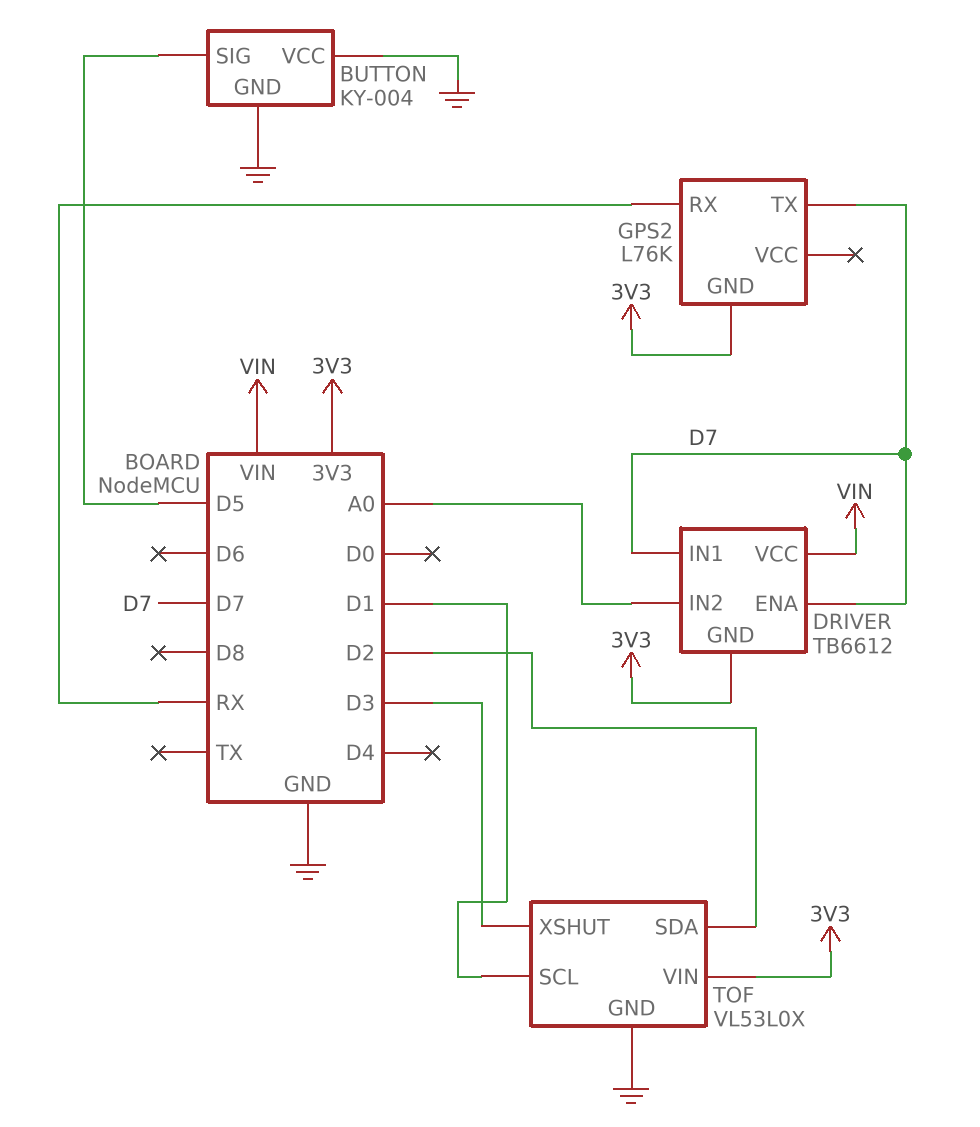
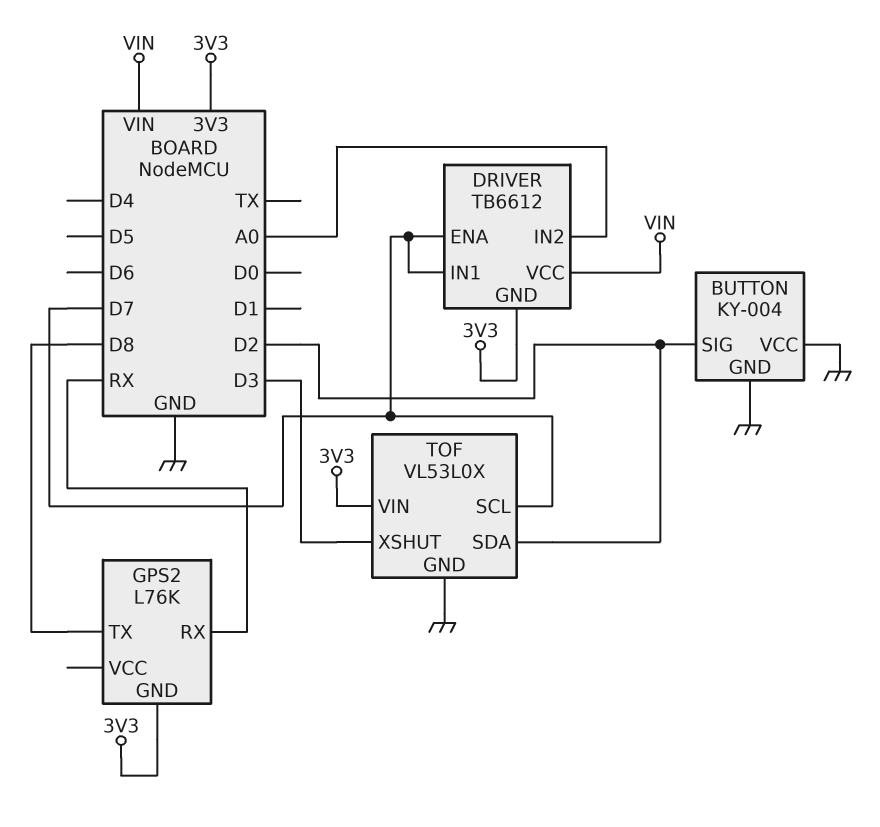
BUTTON pin SIG: D5 -> D2
GPS2 pin TX: D7 -> D8
TOF pin SCL: D1 -> D7

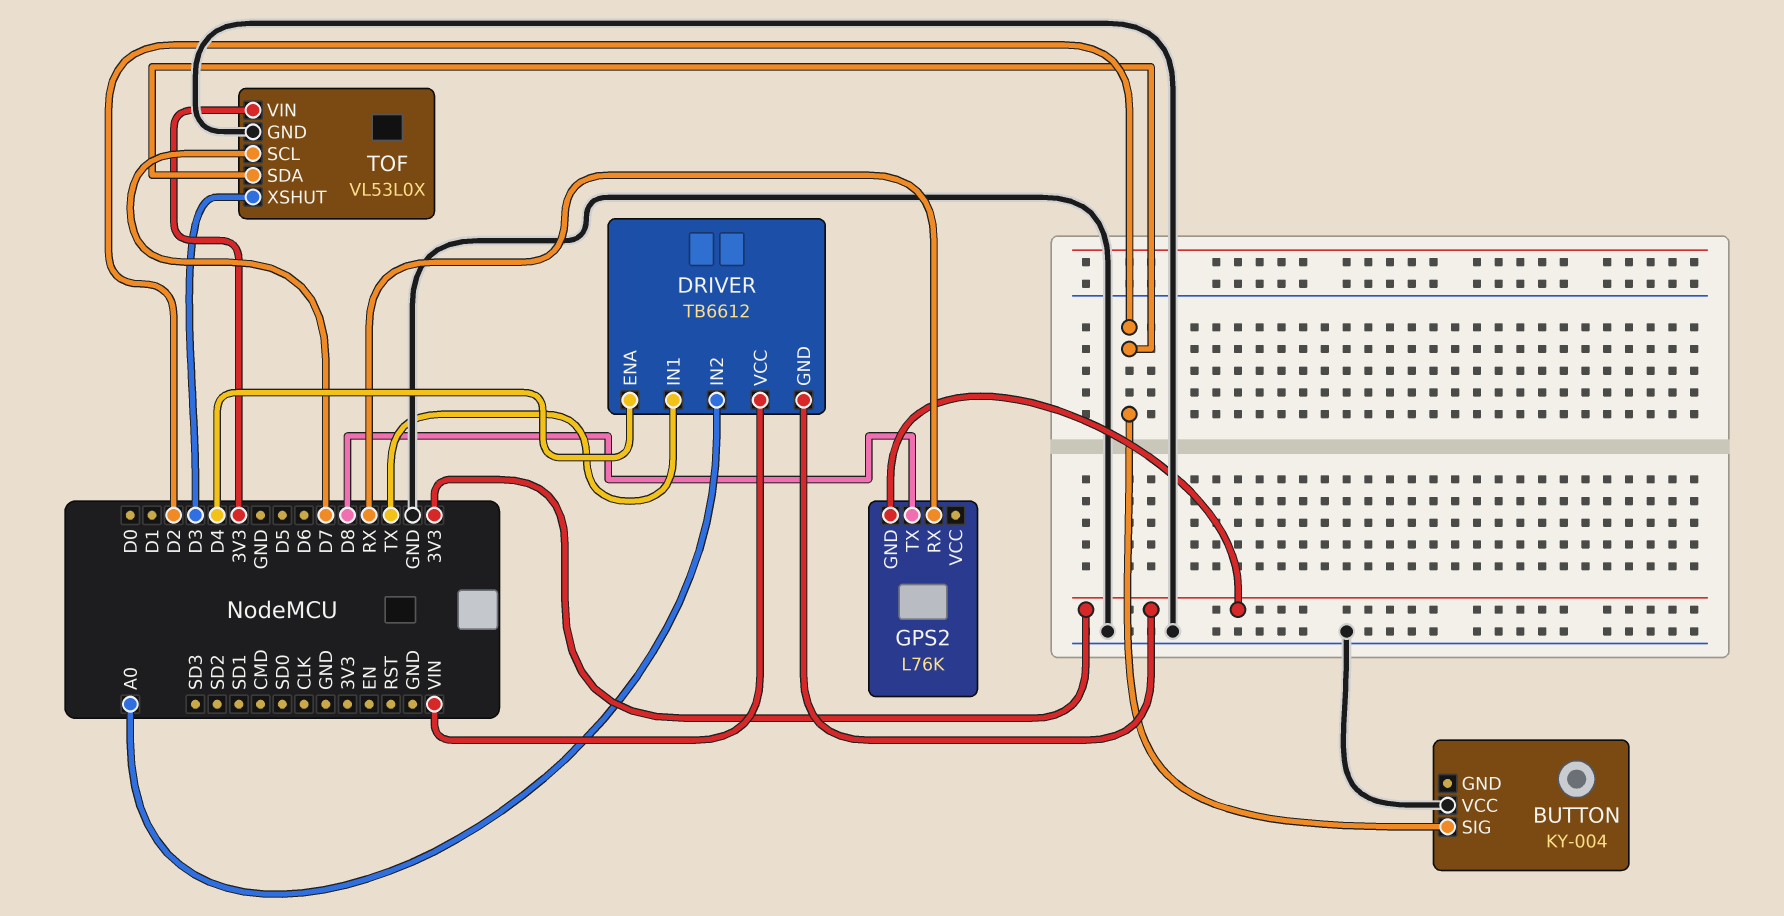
BUTTON pin GND: GND -> none
DRIVER pin ENA: D7 -> D4
DRIVER pin IN1: D7 -> TX

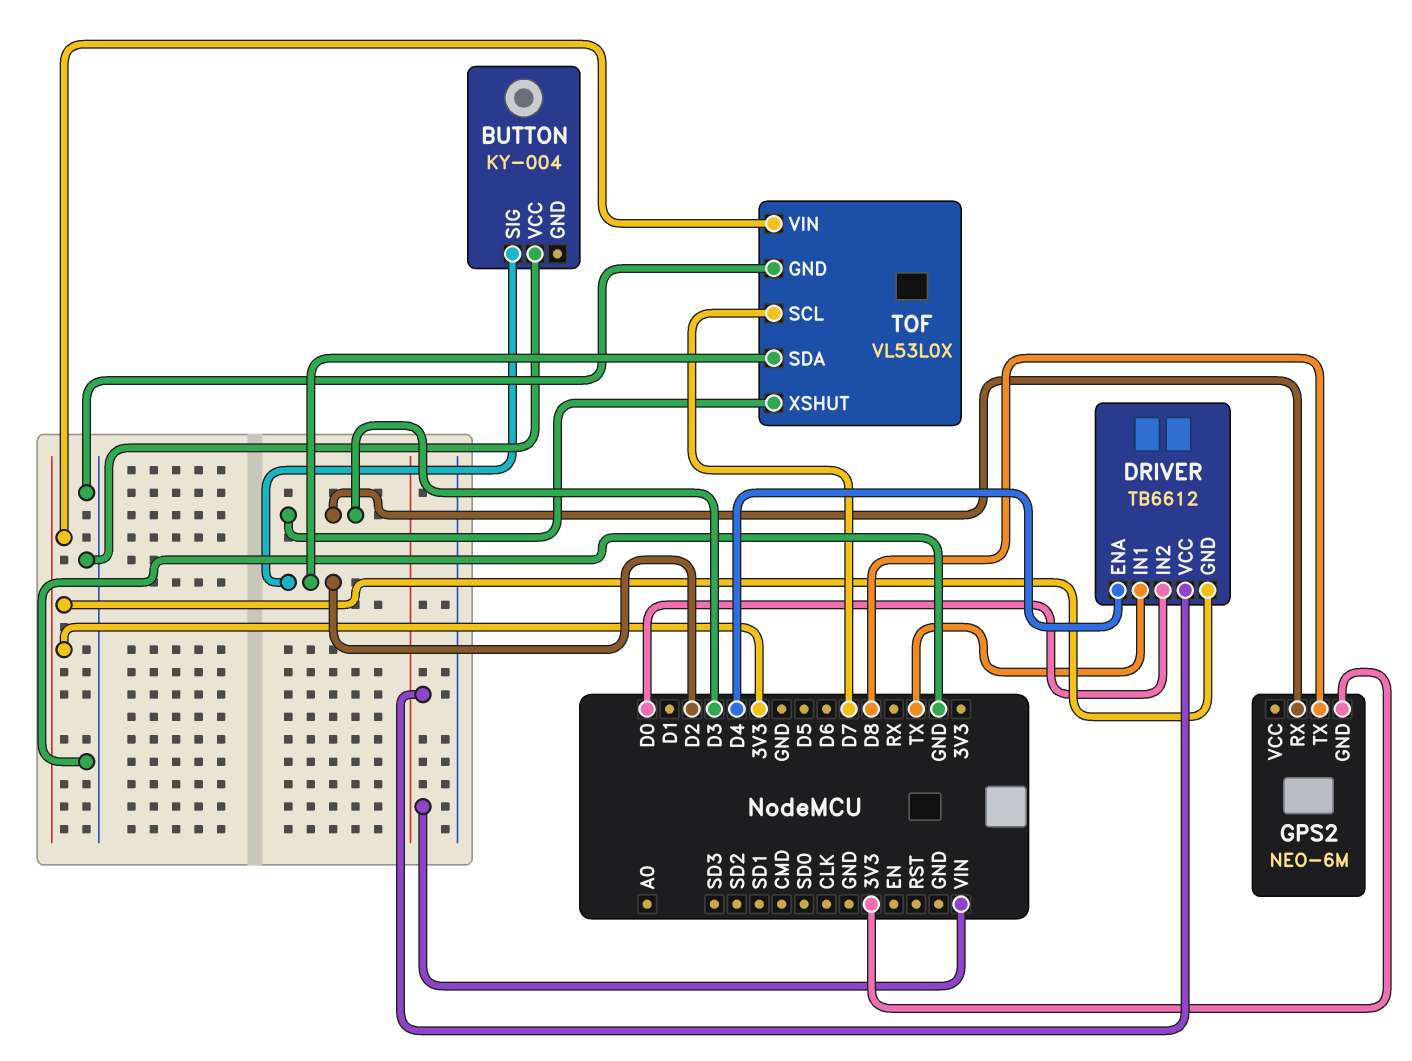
DRIVER pin IN2: A0 -> D0
GPS2: L76K -> NEO-6M
GPS2 pin RX: RX -> D3

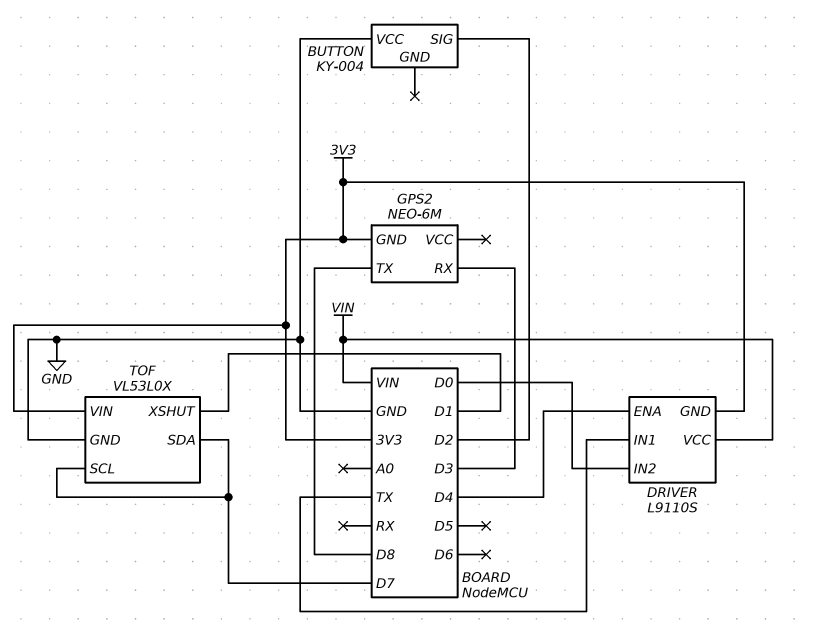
DRIVER: TB6612 -> L9110S
TOF pin SDA: D2 -> D7
TOF pin XSHUT: D3 -> D1

